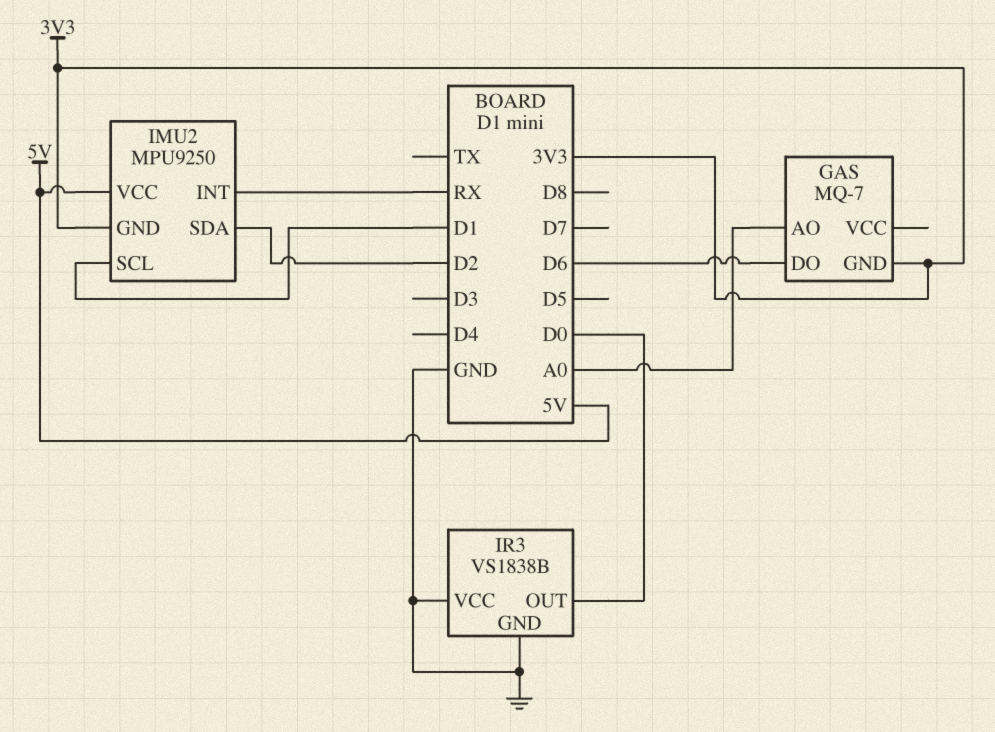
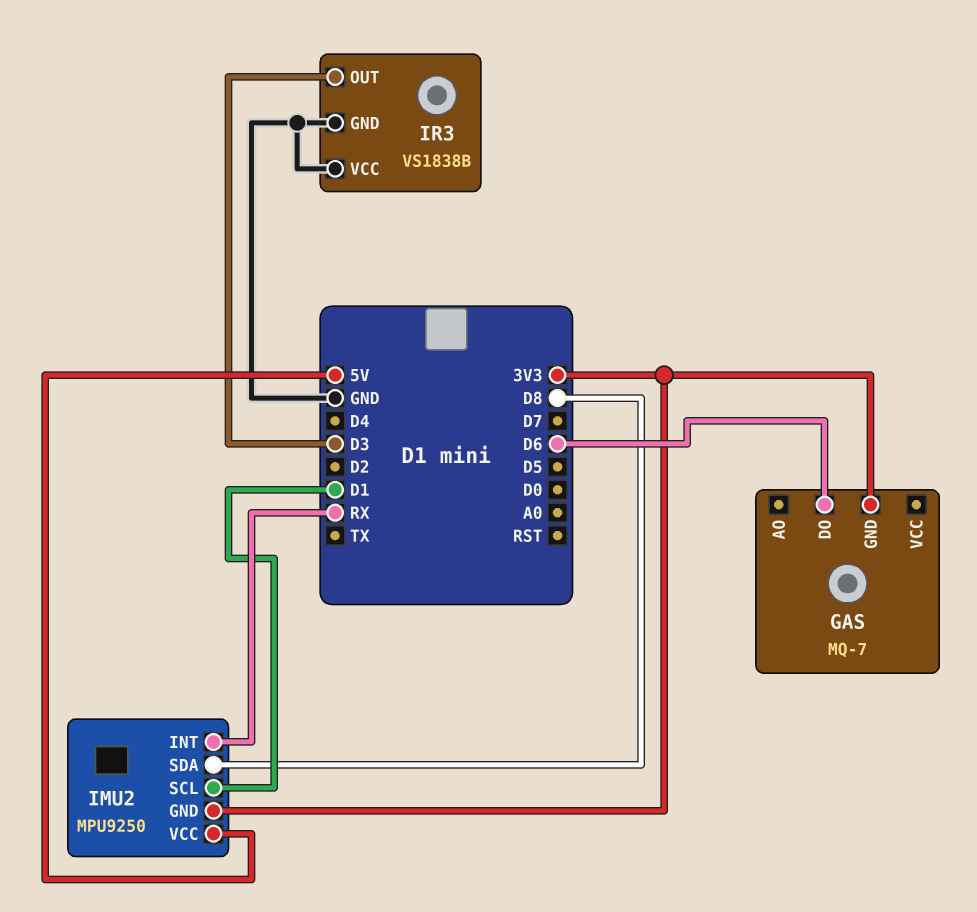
GAS pin AO: A0 -> none
IMU2 pin SDA: D2 -> D8
IR3 pin OUT: D0 -> D3

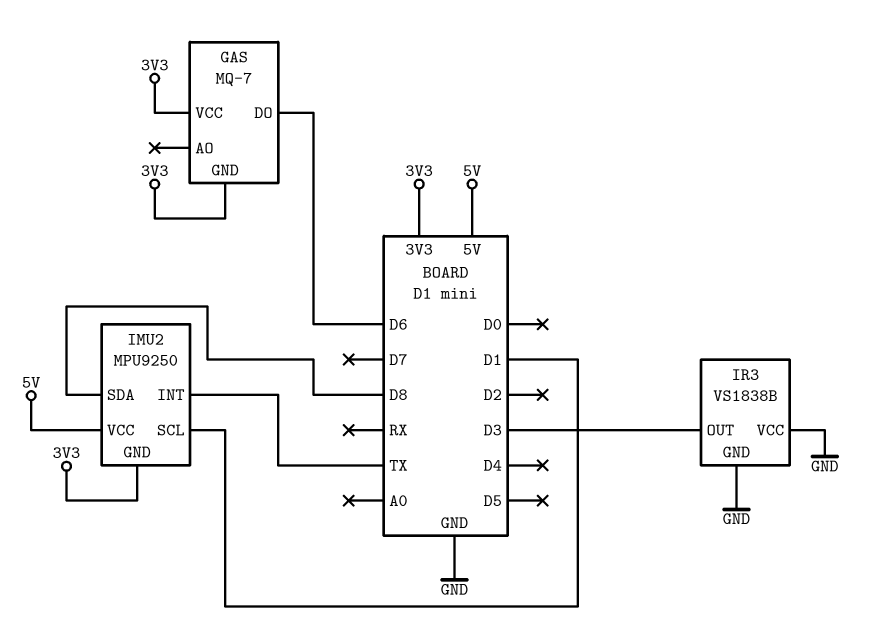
GAS pin VCC: none -> 3V3
IMU2 pin INT: RX -> TX

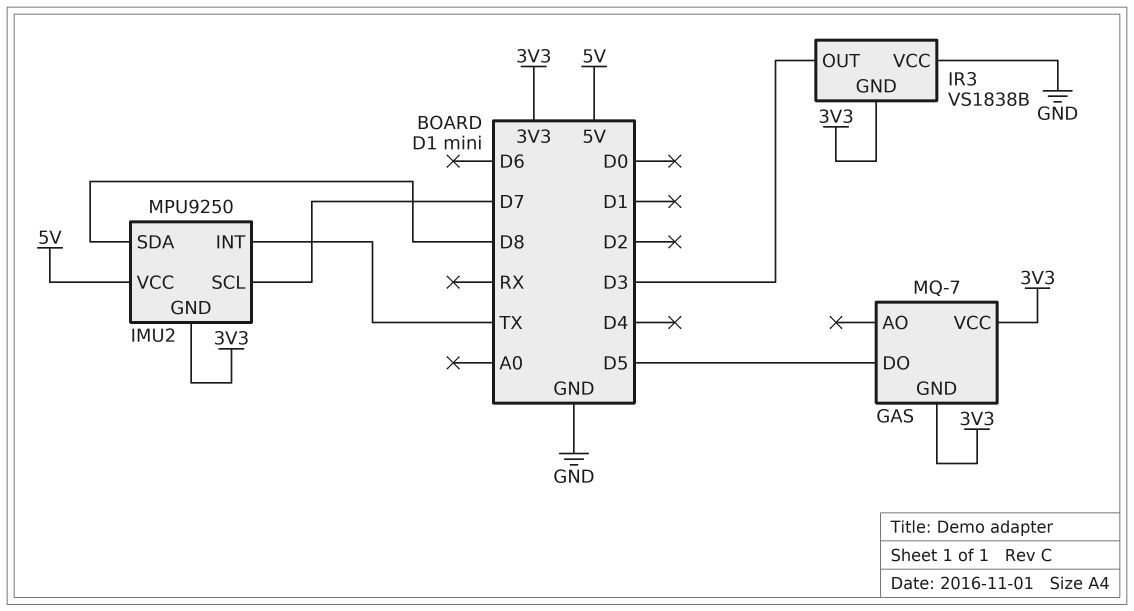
GAS pin DO: D6 -> D5
IMU2 pin SCL: D1 -> D7
IR3 pin GND: GND -> 3V3

